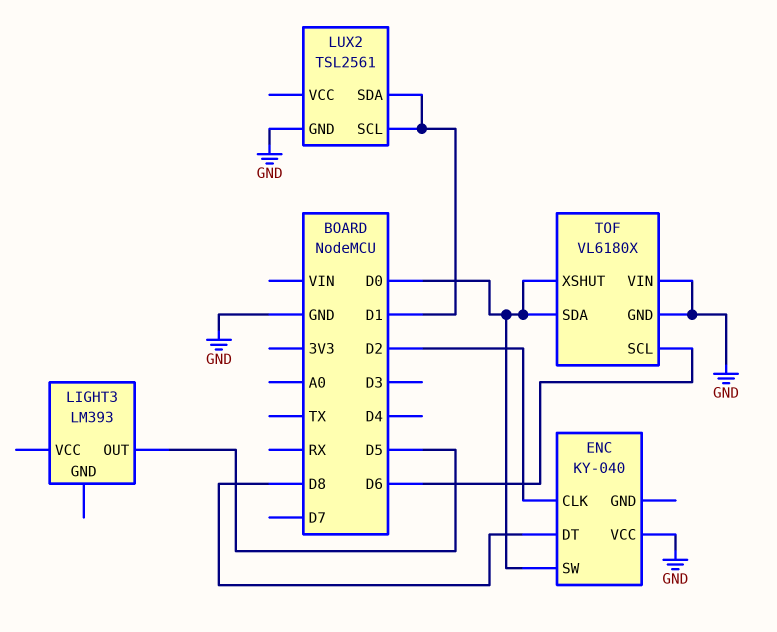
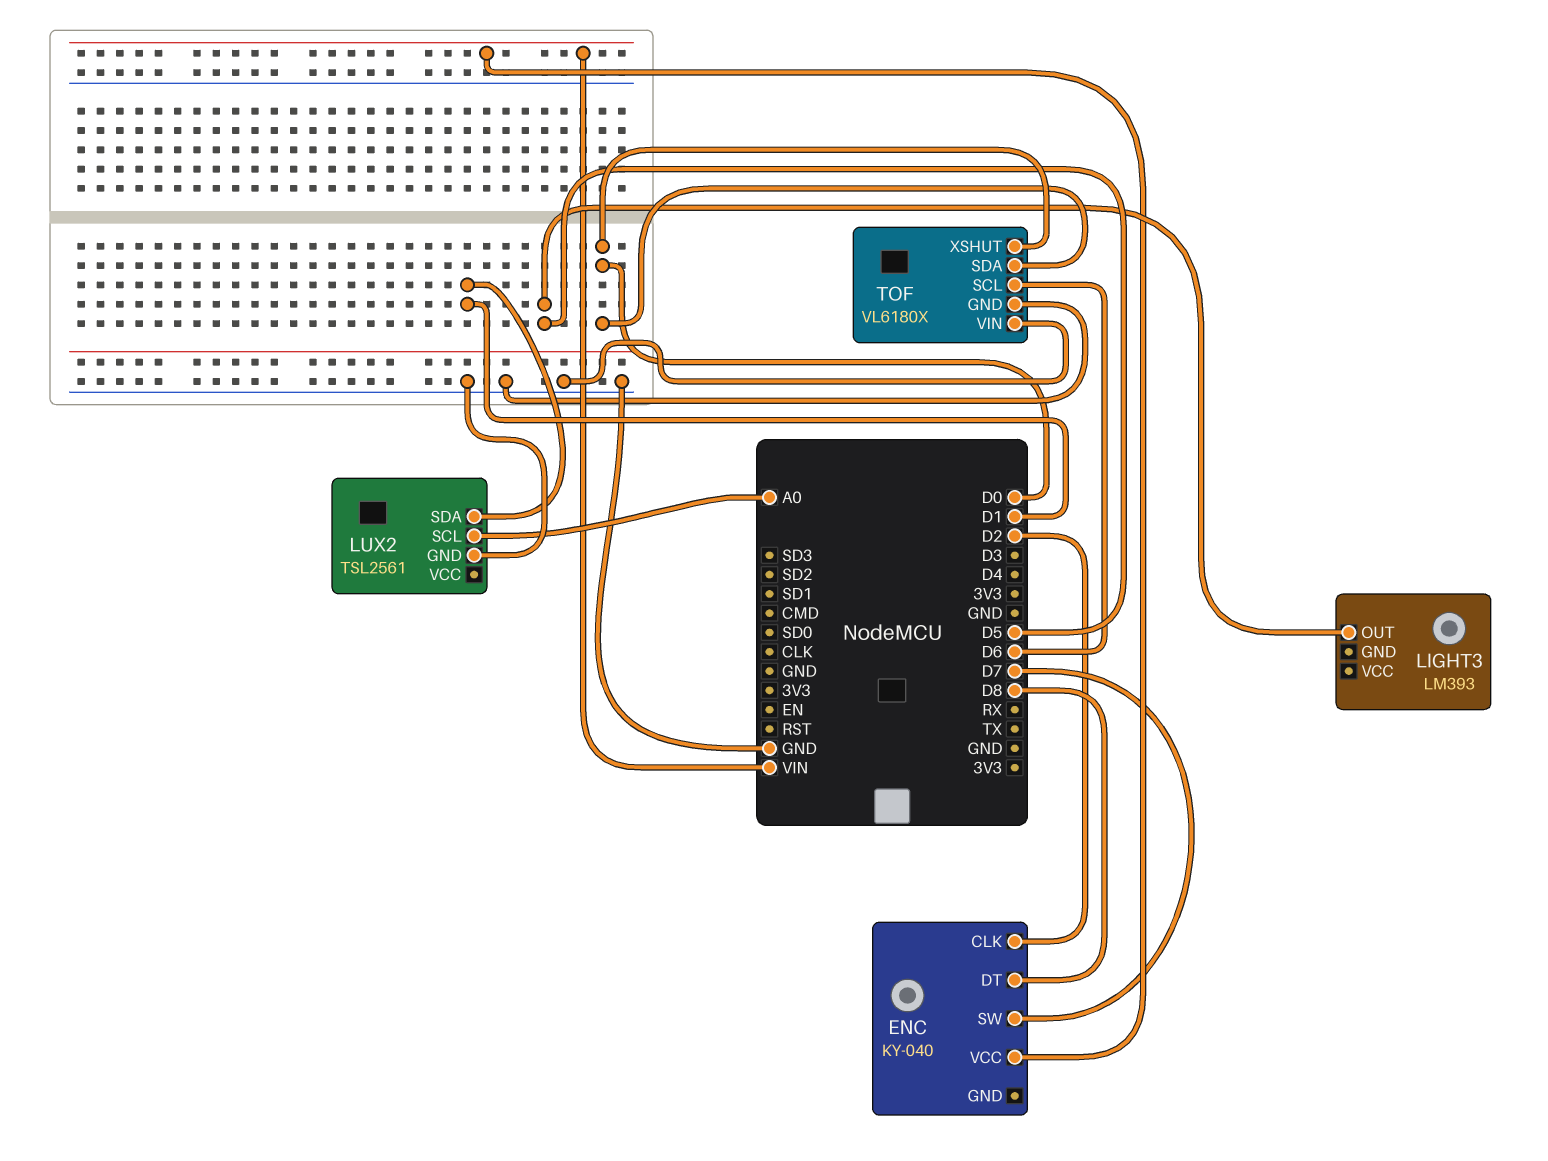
ENC pin SW: D0 -> D7
ENC pin VCC: GND -> VIN
LUX2 pin SCL: D1 -> A0

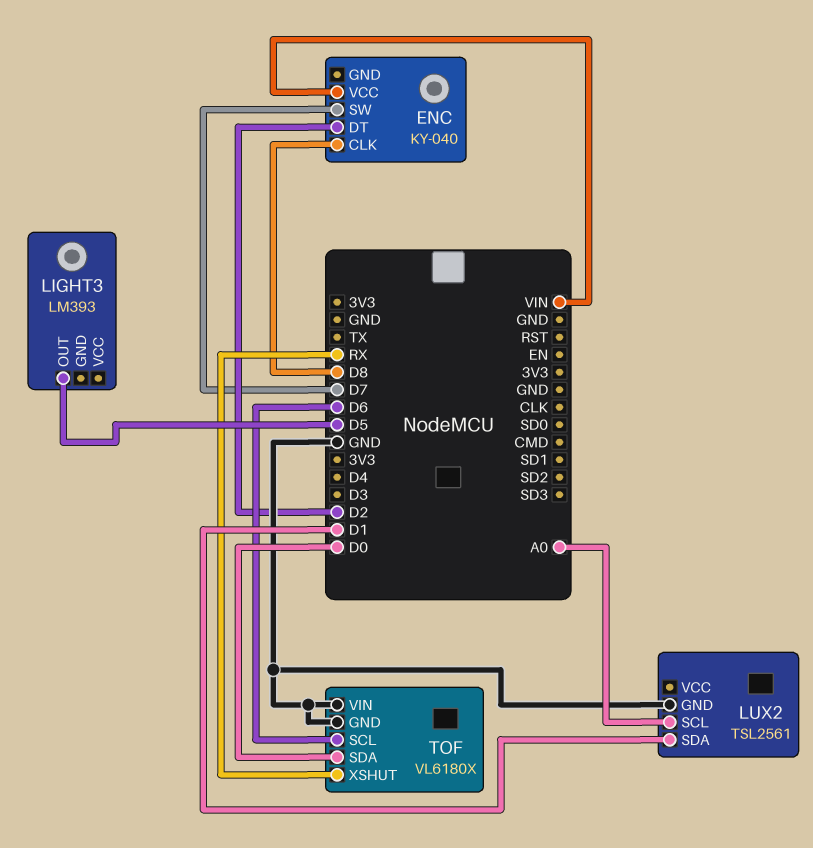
ENC pin CLK: D2 -> D8
ENC pin DT: D8 -> D2
TOF pin XSHUT: D0 -> RX

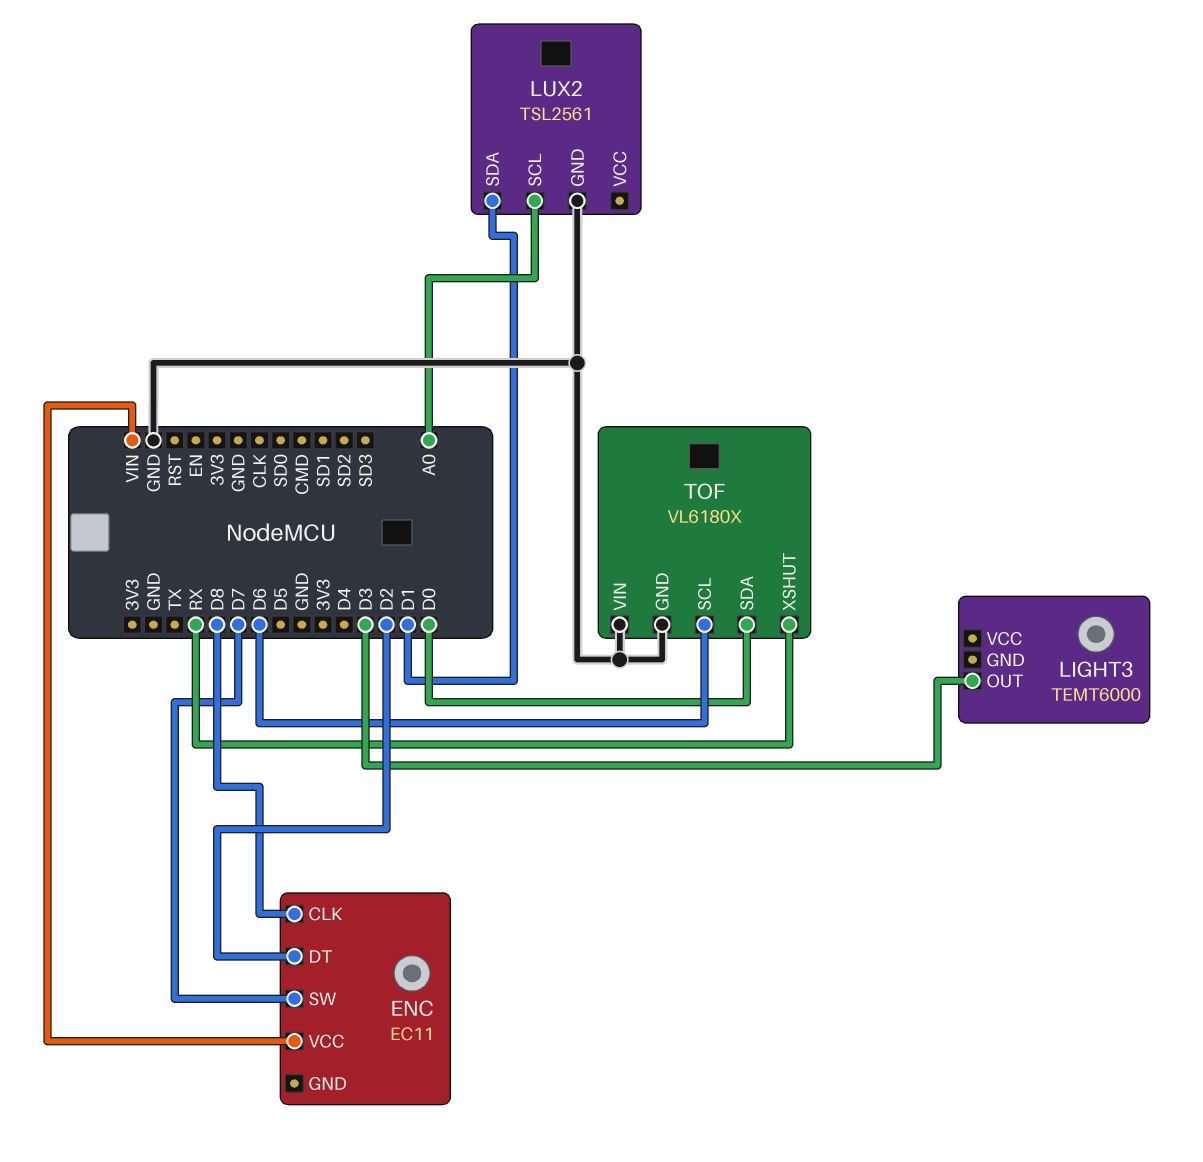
ENC: KY-040 -> EC11
LIGHT3: LM393 -> TEMT6000
LIGHT3 pin OUT: D5 -> D3

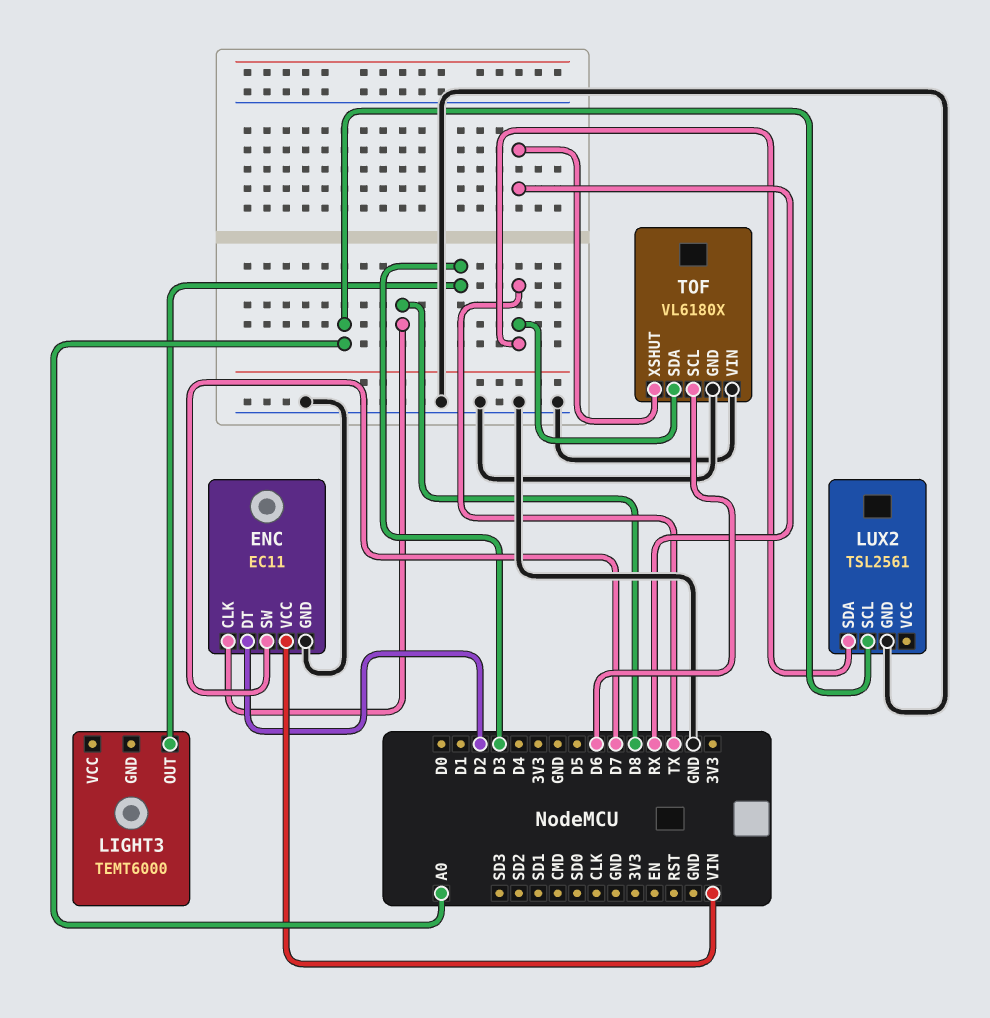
ENC pin GND: none -> GND
LUX2 pin SDA: D1 -> TX
TOF pin SDA: D0 -> TX

